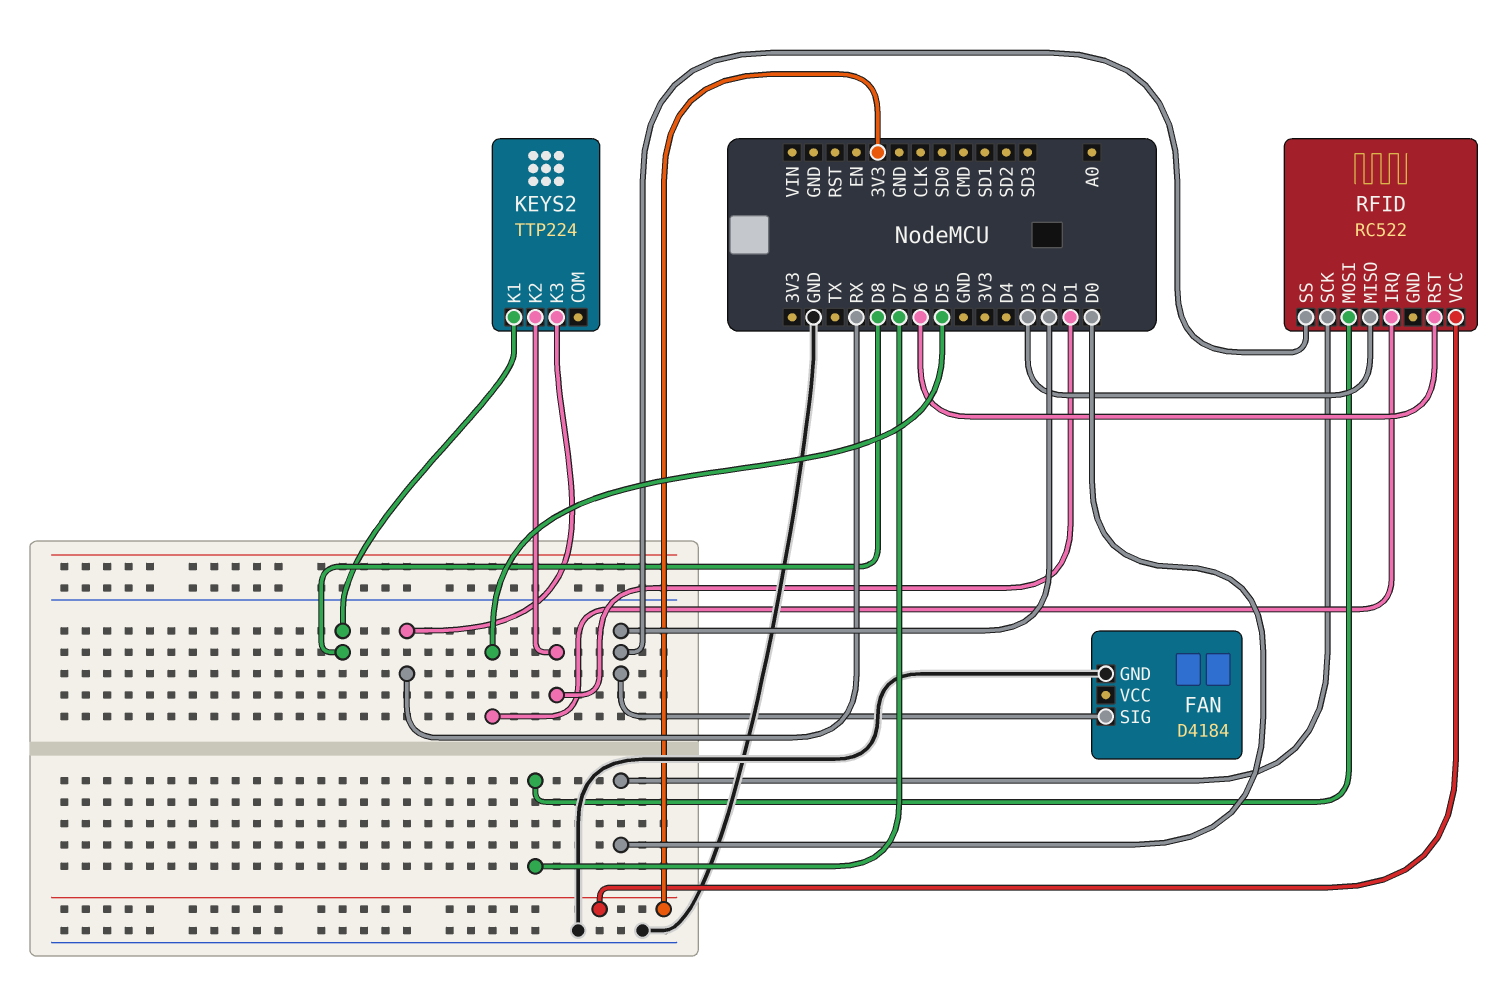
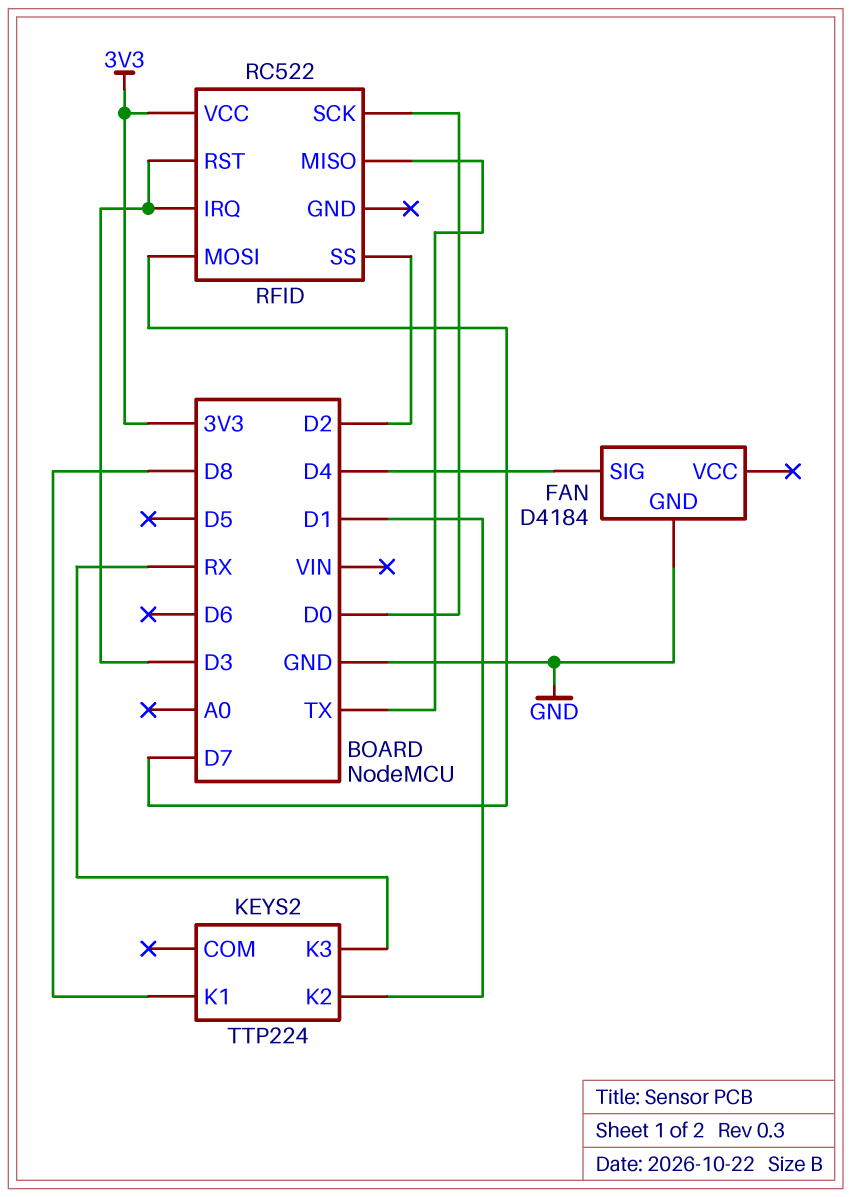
FAN pin SIG: D2 -> D4
RFID pin IRQ: D5 -> D3
RFID pin MISO: D3 -> TX
RFID pin RST: D6 -> D3

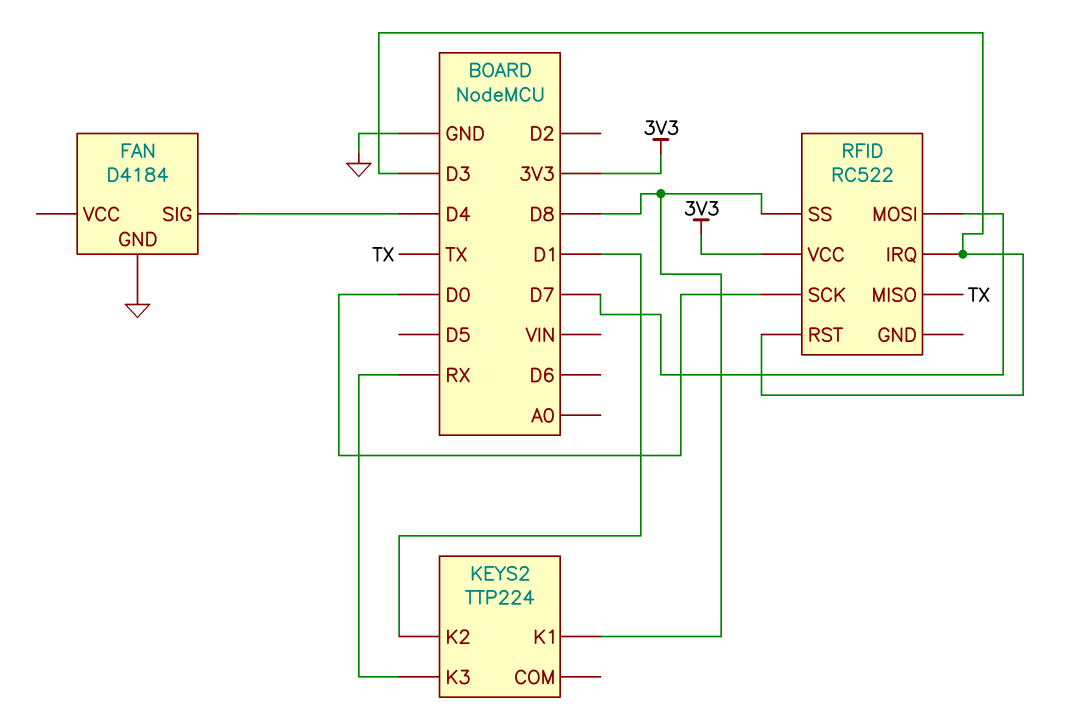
RFID pin SS: D2 -> D8

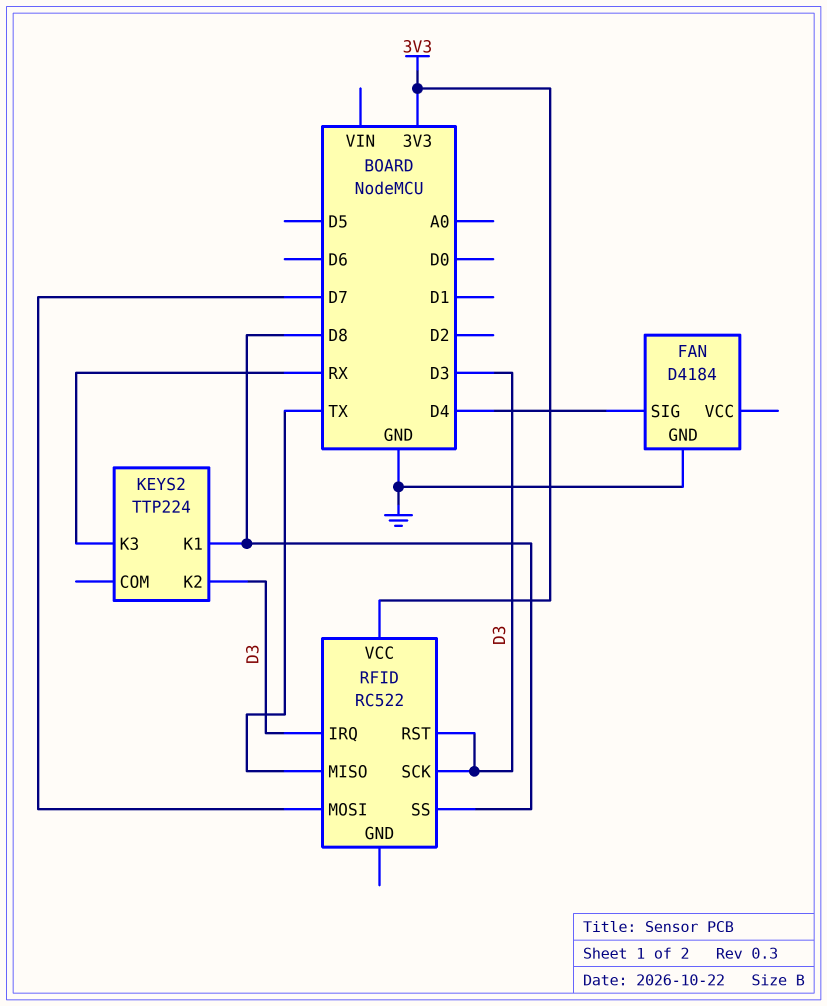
KEYS2 pin K2: D1 -> D3
RFID pin SCK: D0 -> D3

